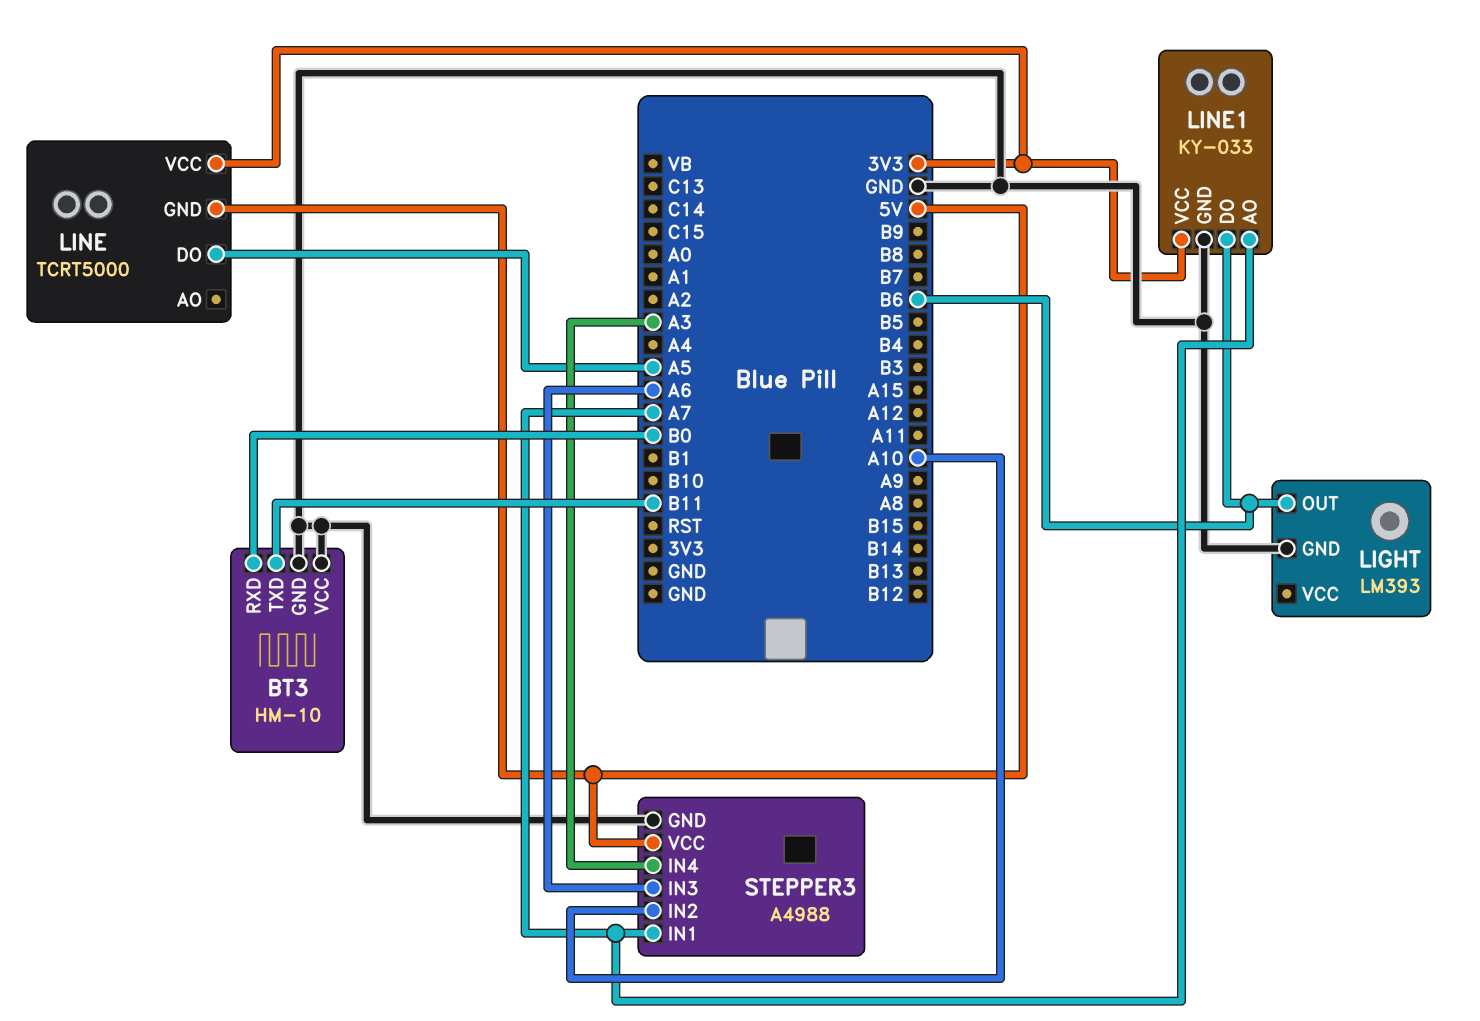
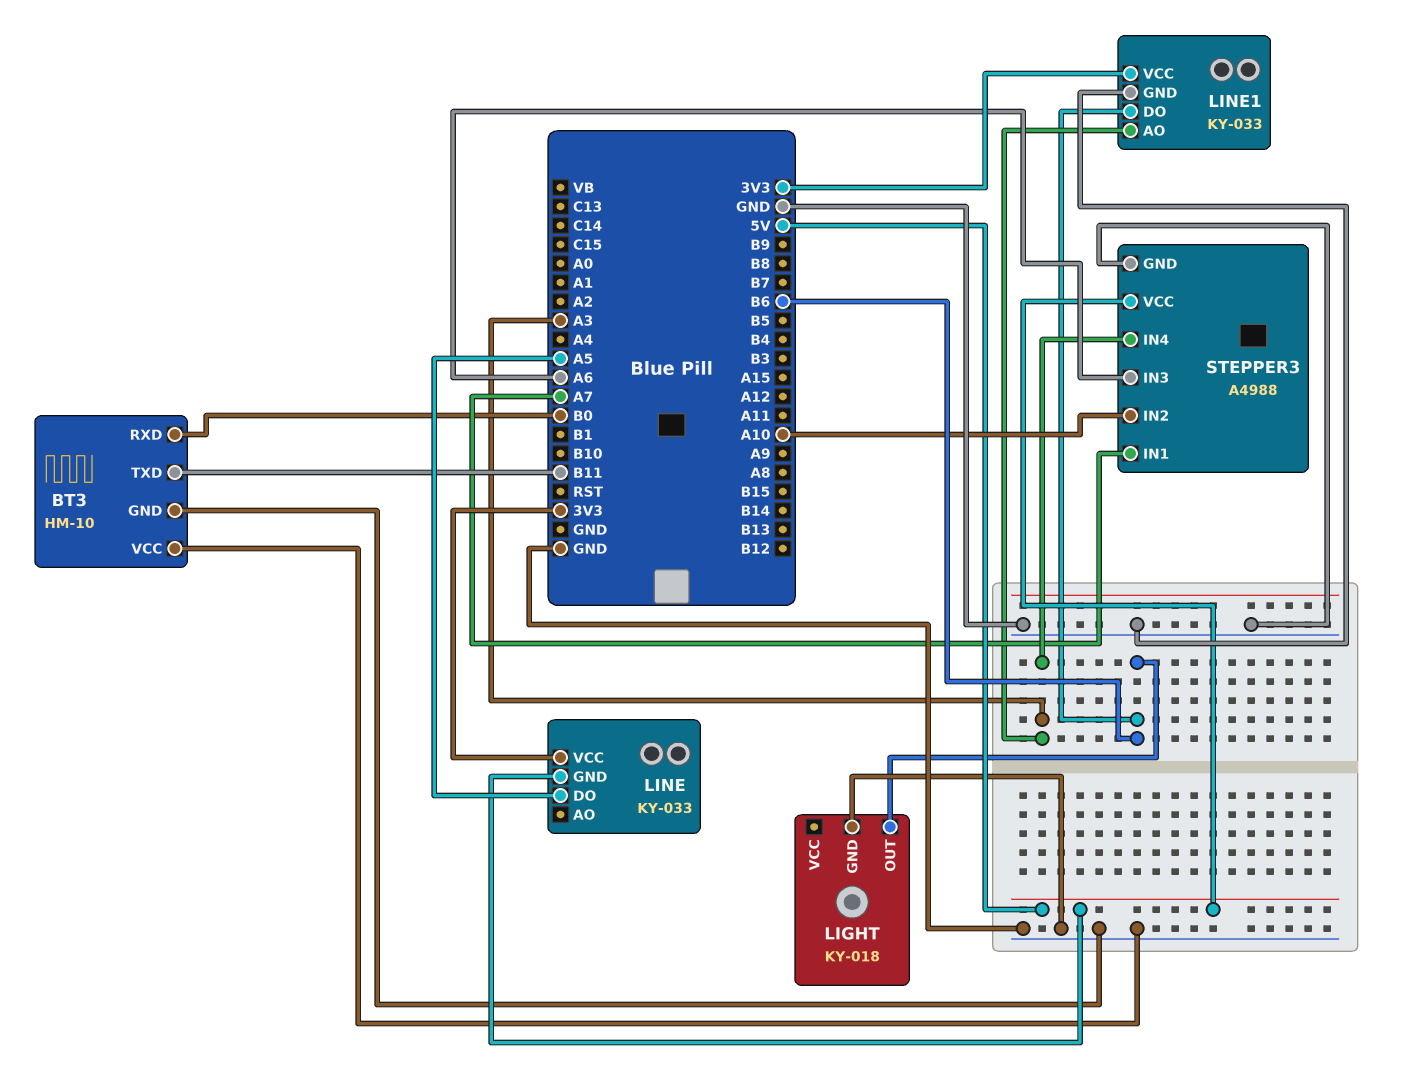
LIGHT: LM393 -> KY-018
LINE: TCRT5000 -> KY-033
LINE1 pin AO: A7 -> A3

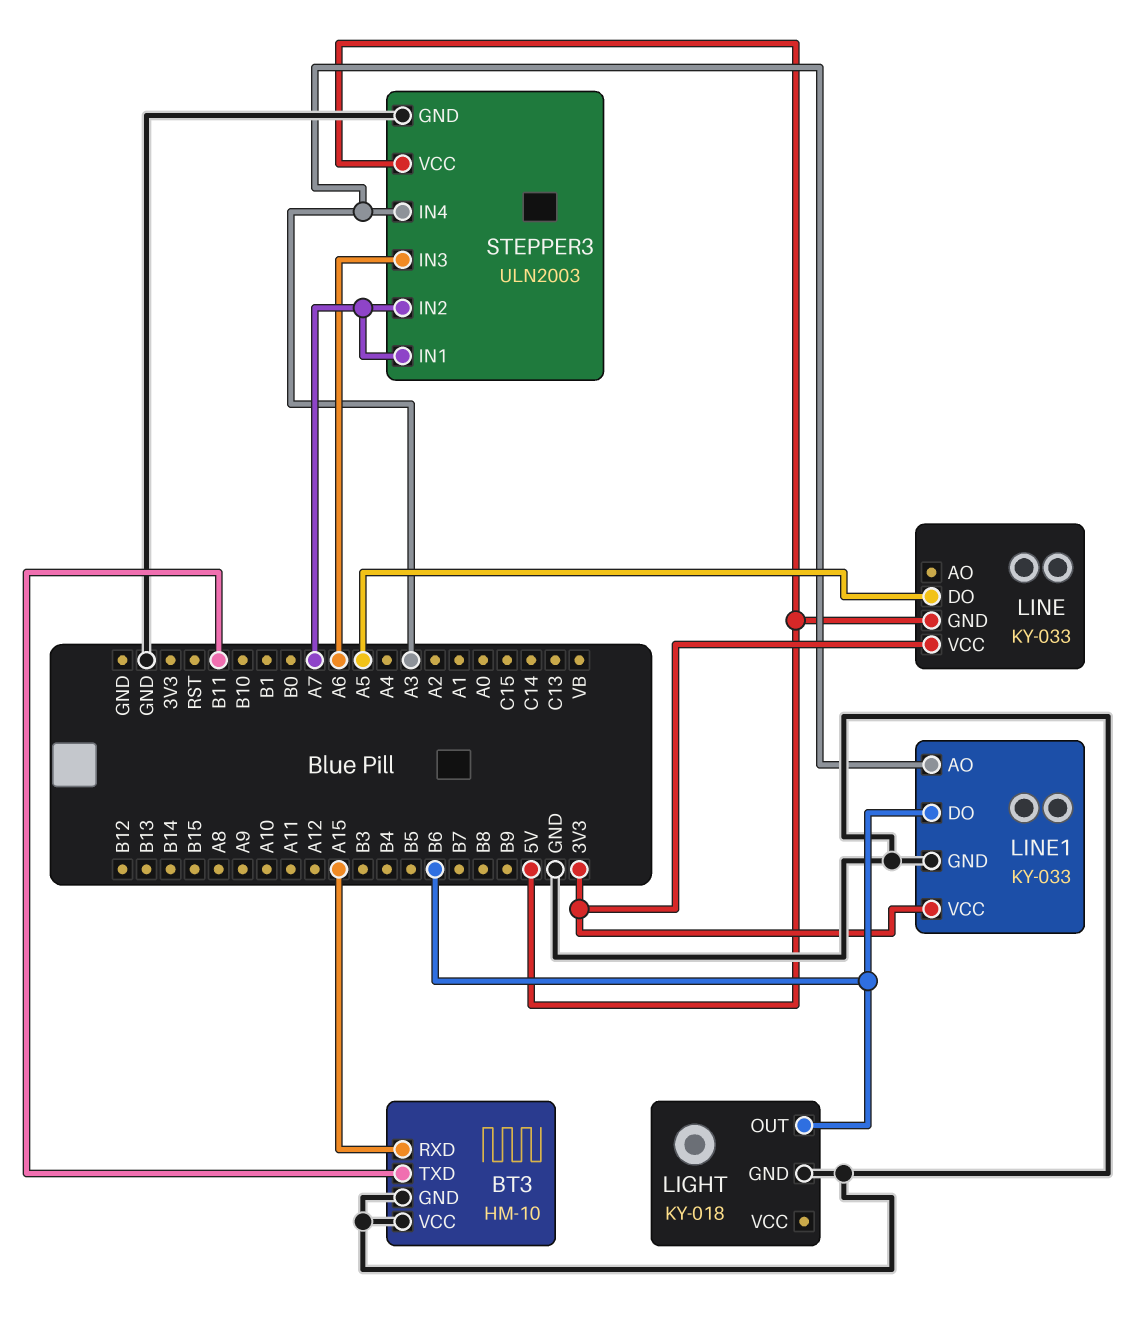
BT3 pin RXD: B0 -> A15
STEPPER3: A4988 -> ULN2003
STEPPER3 pin IN2: A10 -> A7

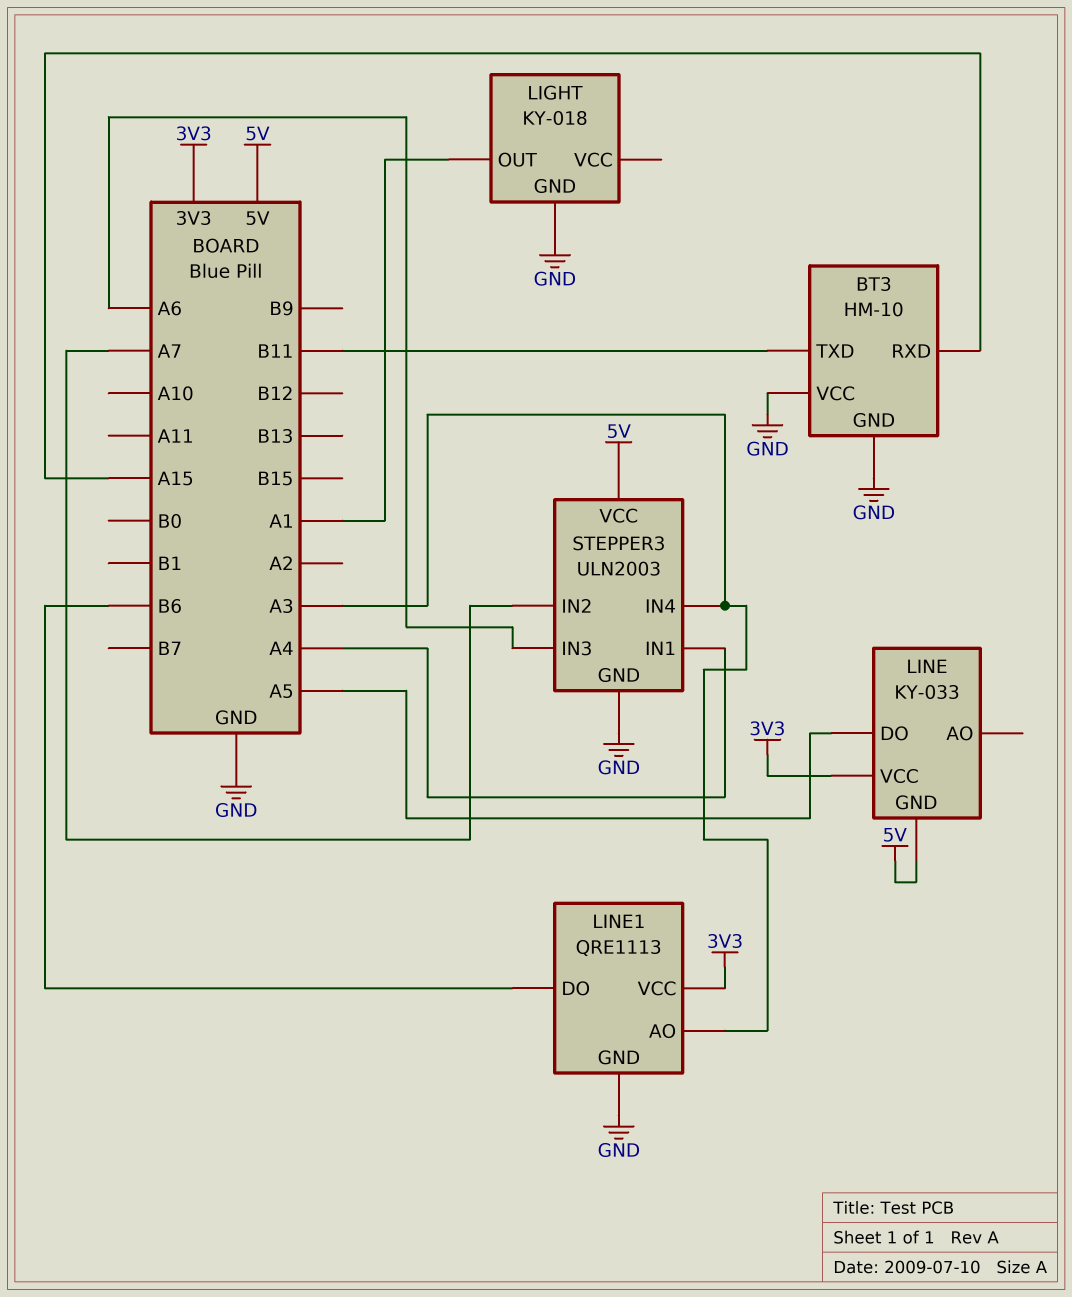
LIGHT pin OUT: B6 -> A1
LINE1: KY-033 -> QRE1113
STEPPER3 pin IN1: A7 -> A4

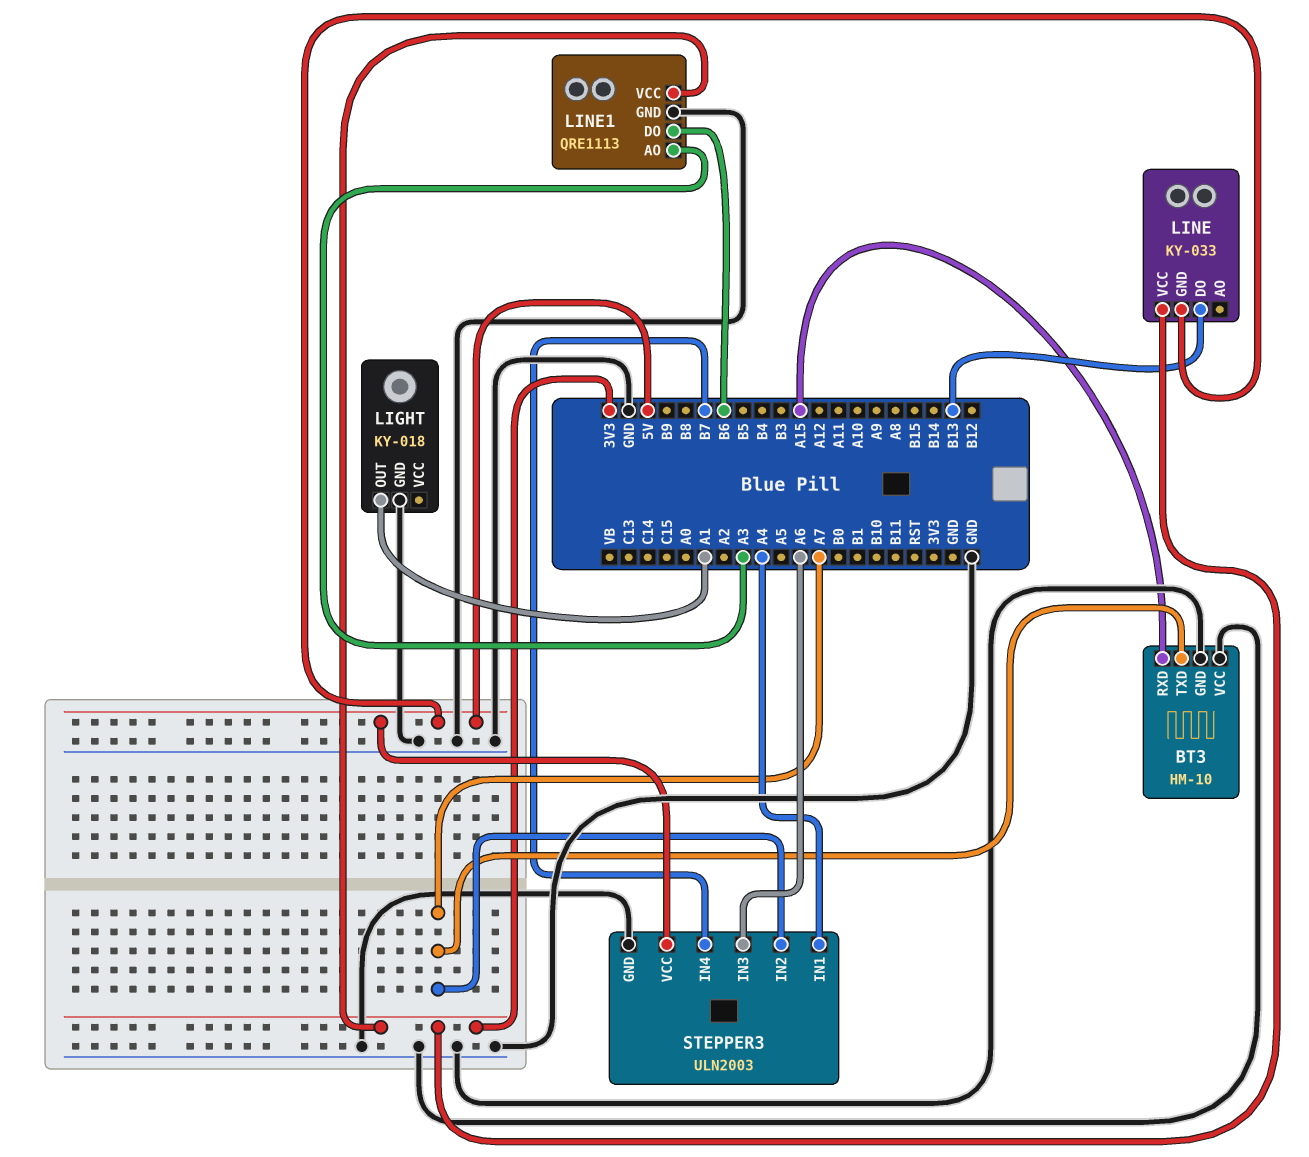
BT3 pin TXD: B11 -> A7
LINE pin DO: A5 -> B13
STEPPER3 pin IN4: A3 -> B7

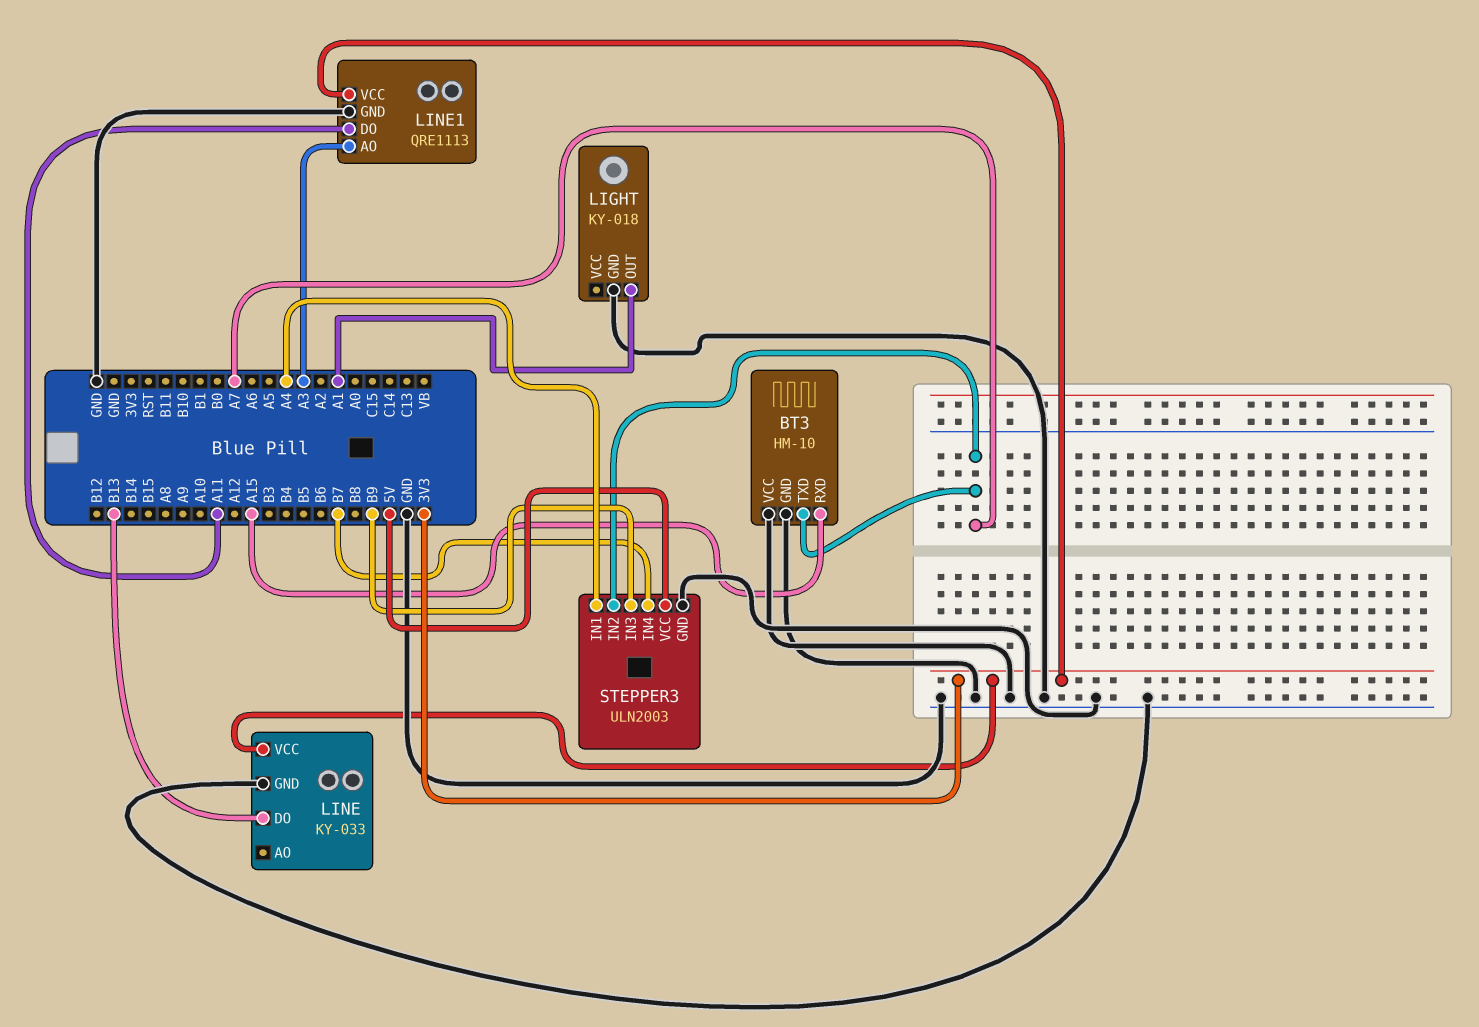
LINE pin GND: 5V -> GND
LINE1 pin DO: B6 -> A11
STEPPER3 pin IN3: A6 -> B9

